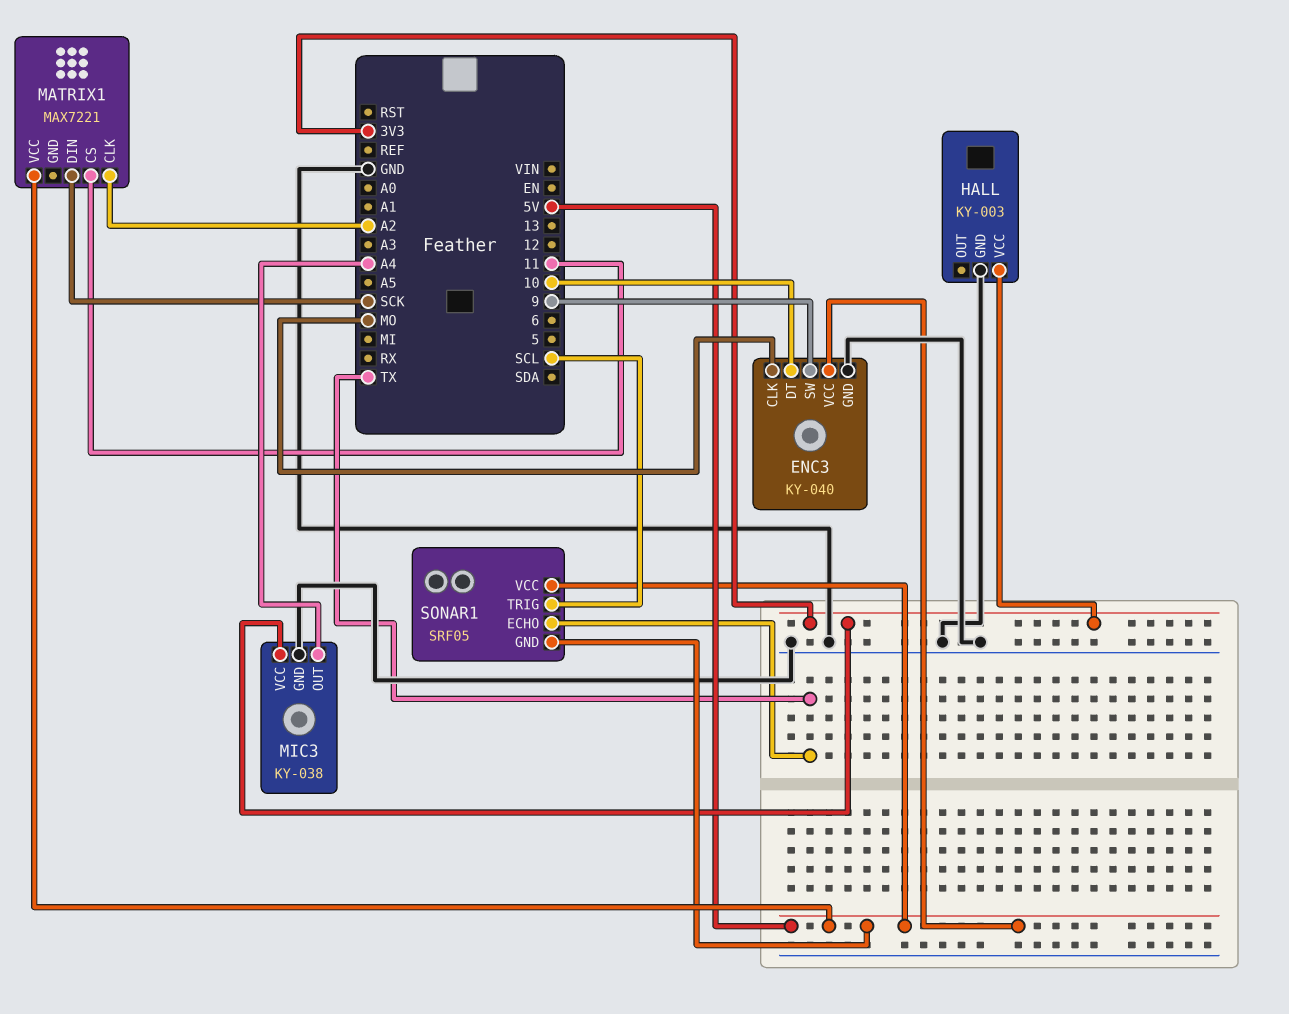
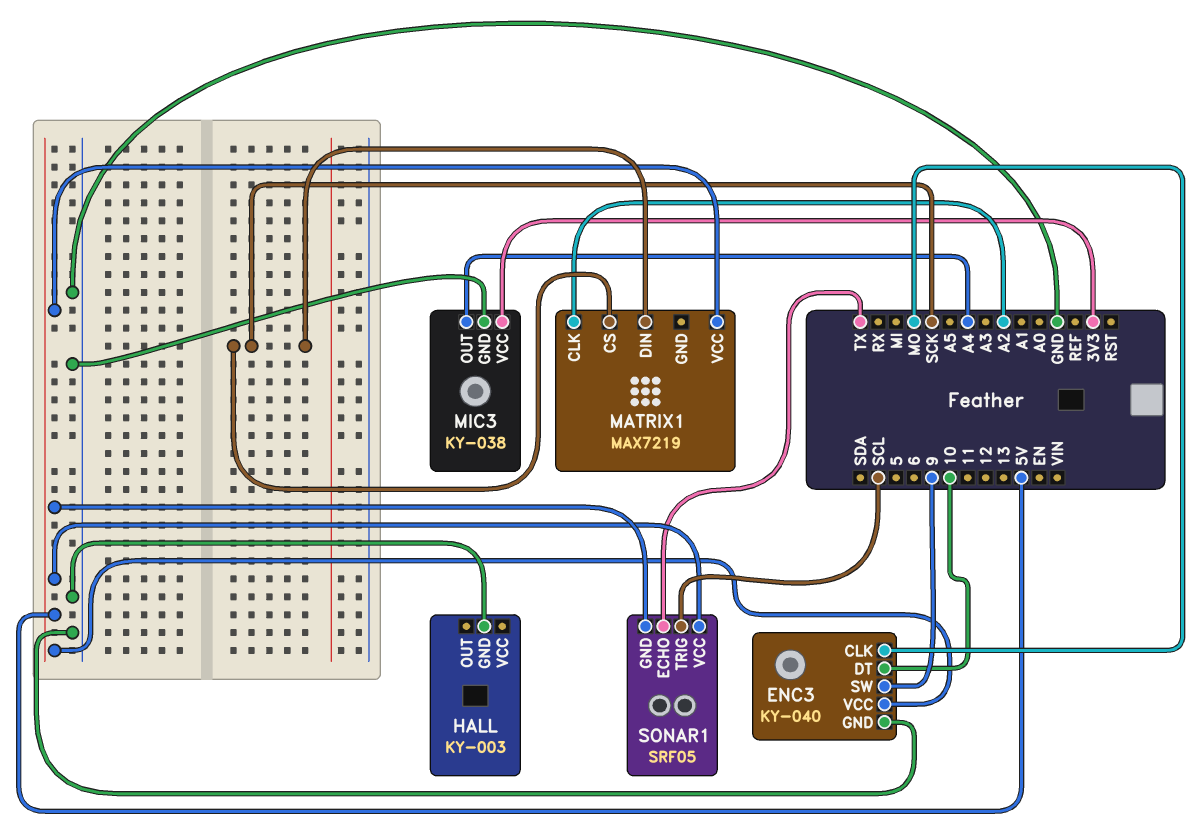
HALL pin VCC: 3V3 -> none
MATRIX1: MAX7221 -> MAX7219
MATRIX1 pin CS: 11 -> SCK

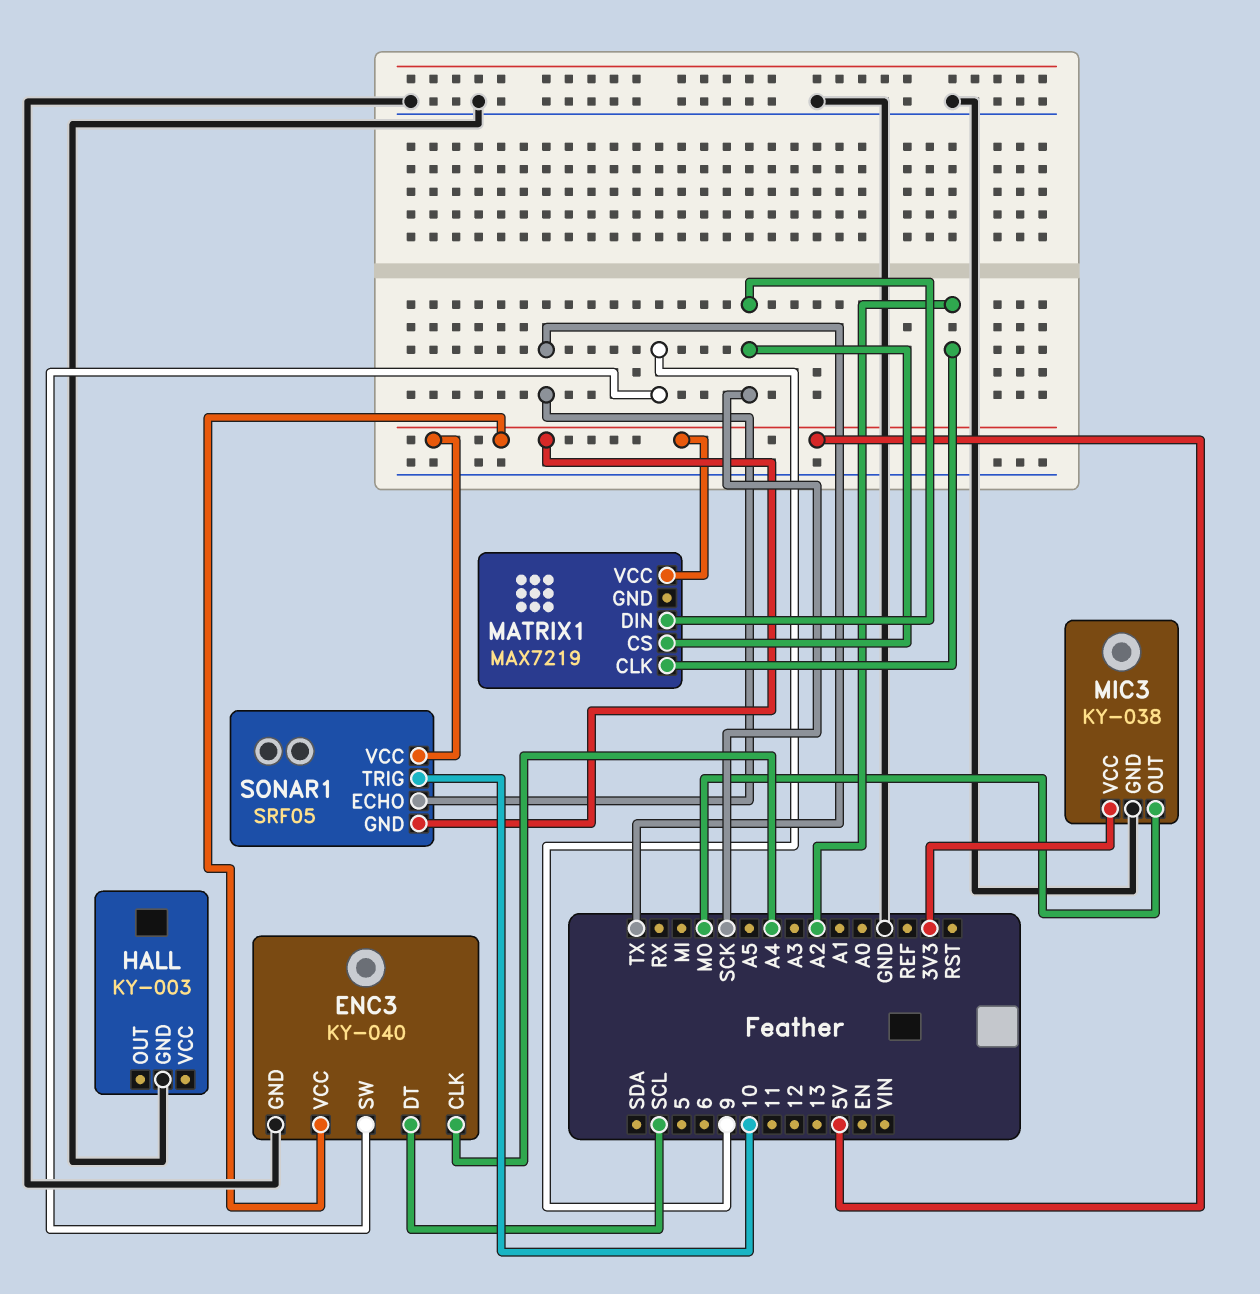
ENC3 pin CLK: MO -> A4
ENC3 pin DT: 10 -> SCL
MIC3 pin OUT: A4 -> MO
SONAR1 pin TRIG: SCL -> 10

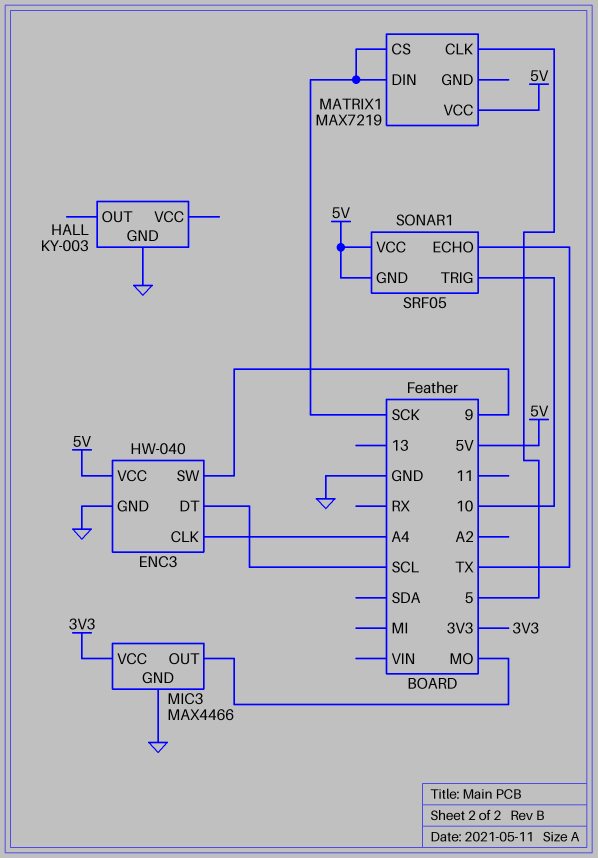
ENC3: KY-040 -> HW-040
MATRIX1 pin CLK: A2 -> 5
MIC3: KY-038 -> MAX4466

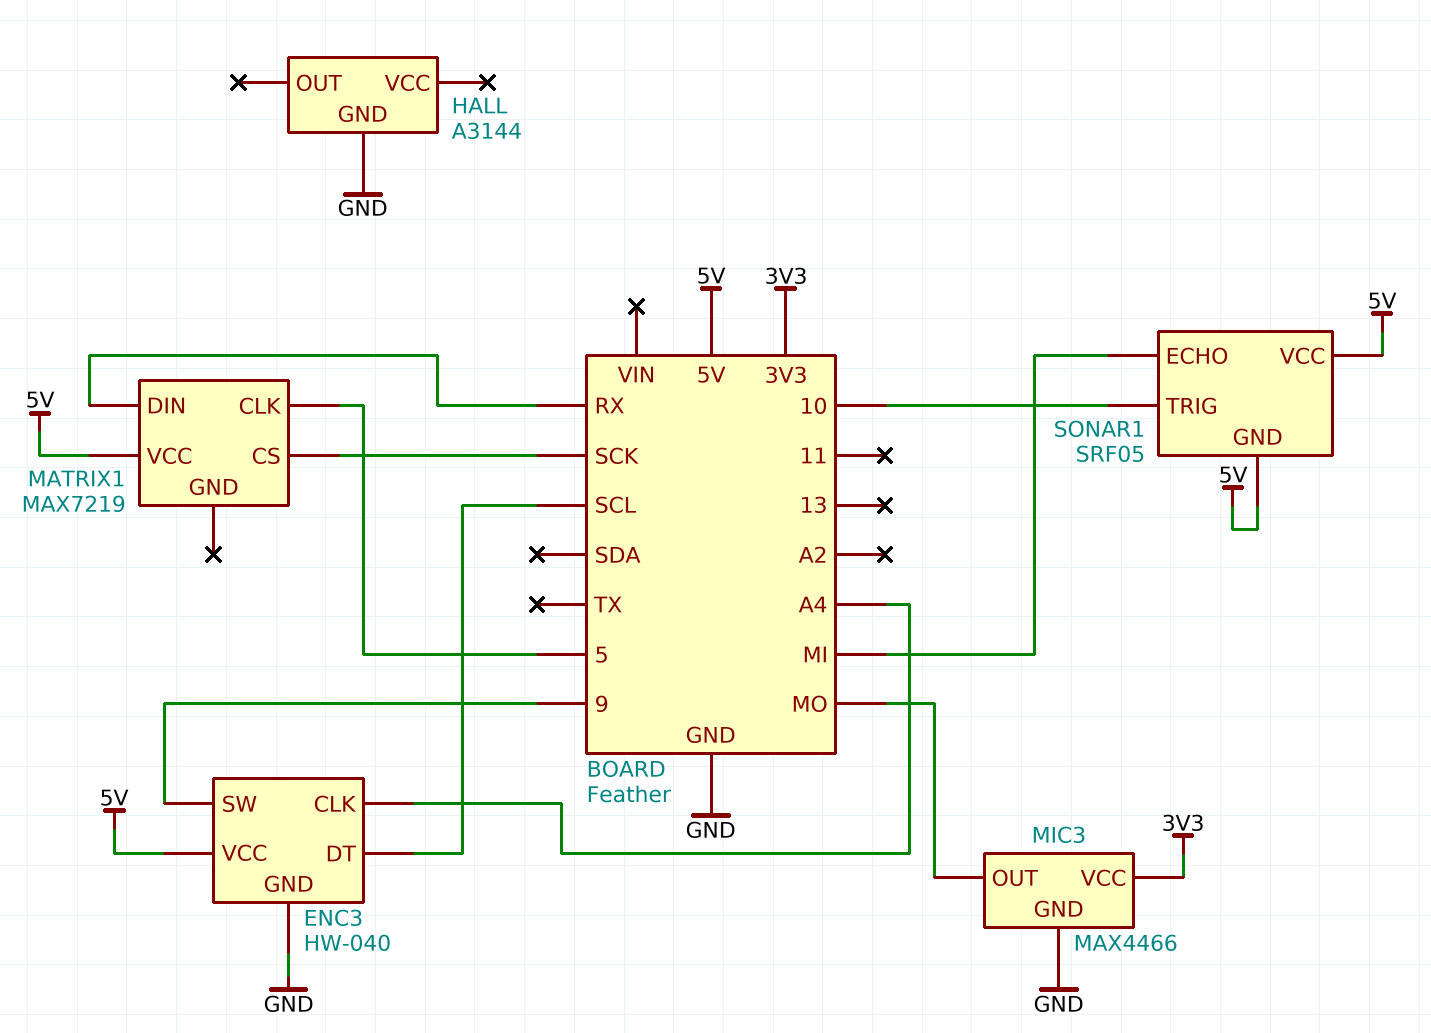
HALL: KY-003 -> A3144
MATRIX1 pin DIN: SCK -> RX
SONAR1 pin ECHO: TX -> MI

